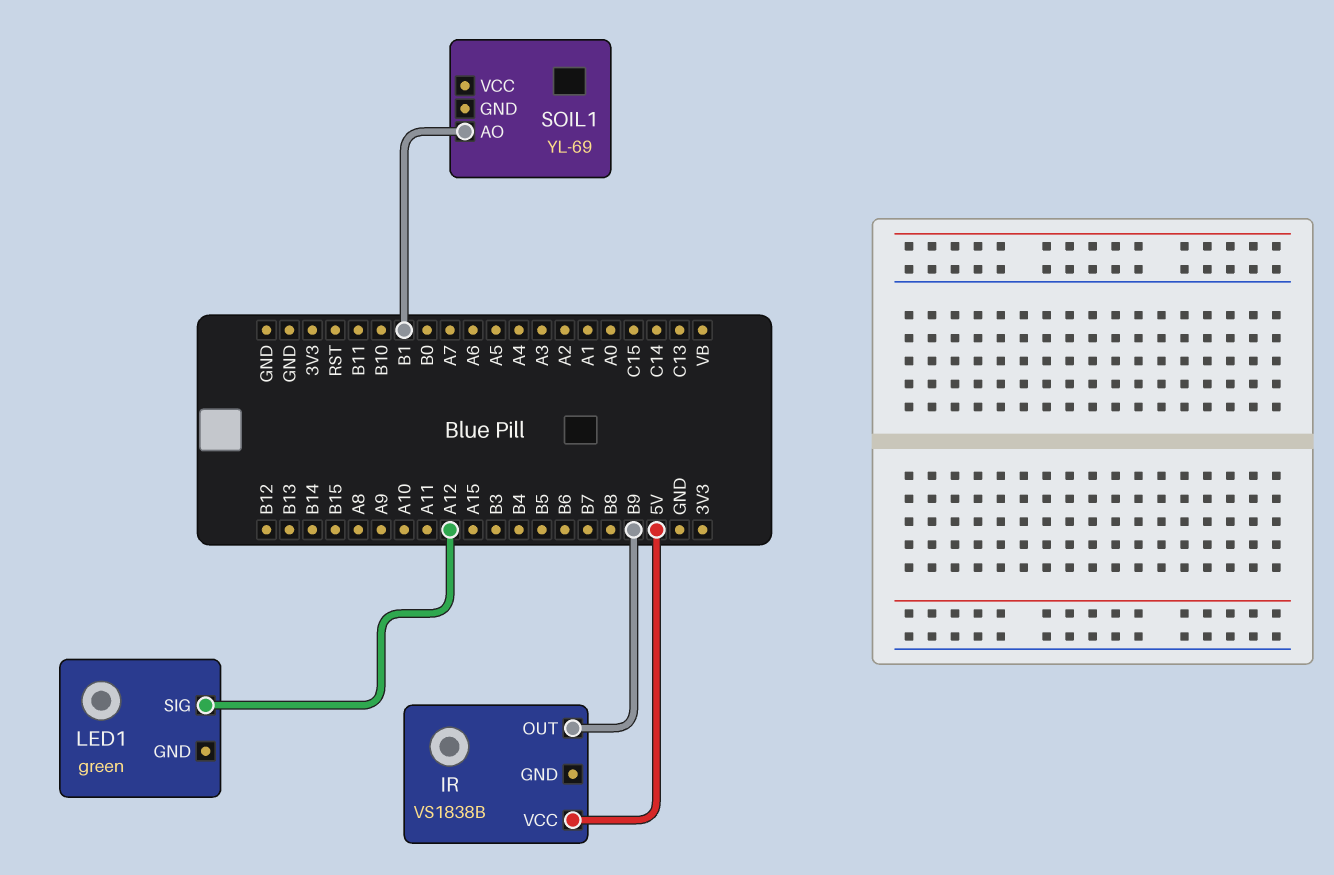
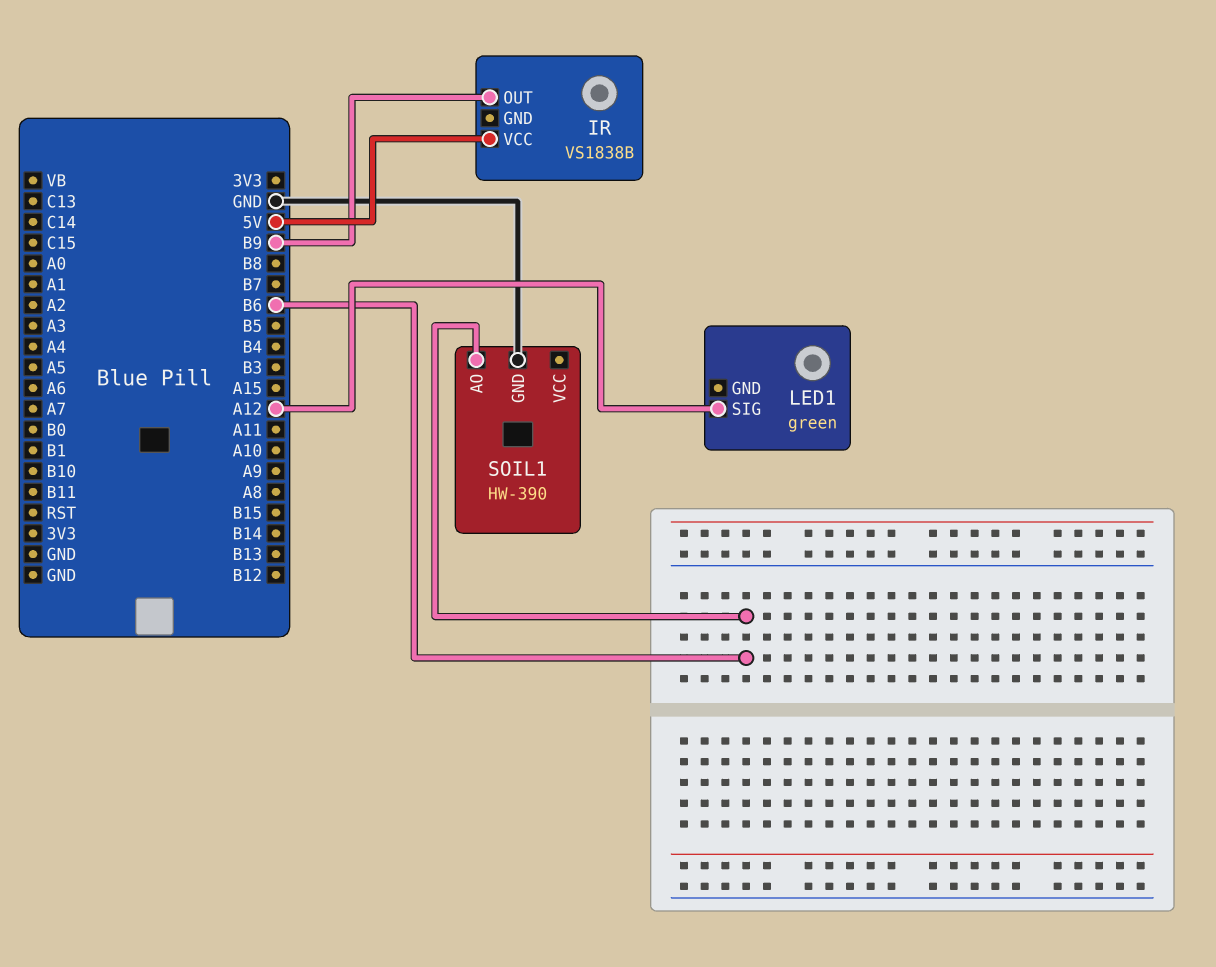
SOIL1: YL-69 -> HW-390
SOIL1 pin AO: B1 -> B6
SOIL1 pin GND: none -> GND

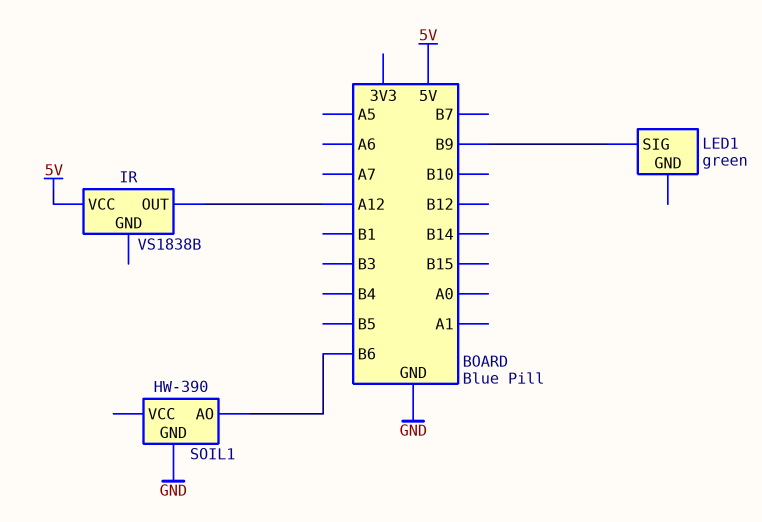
IR pin OUT: B9 -> A12
LED1 pin SIG: A12 -> B9

